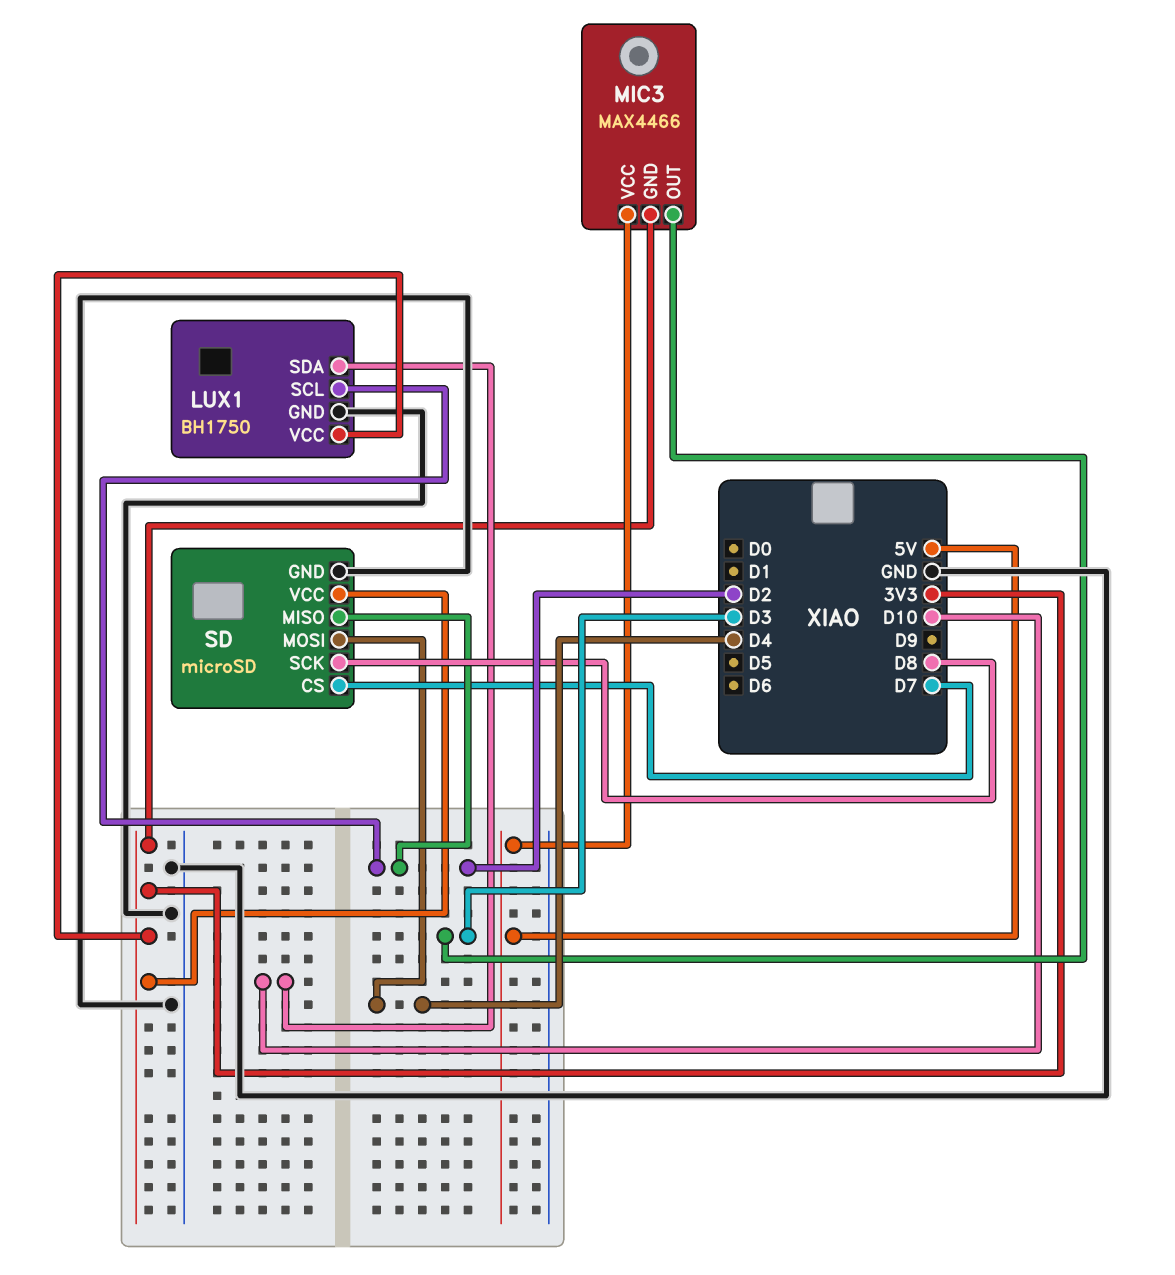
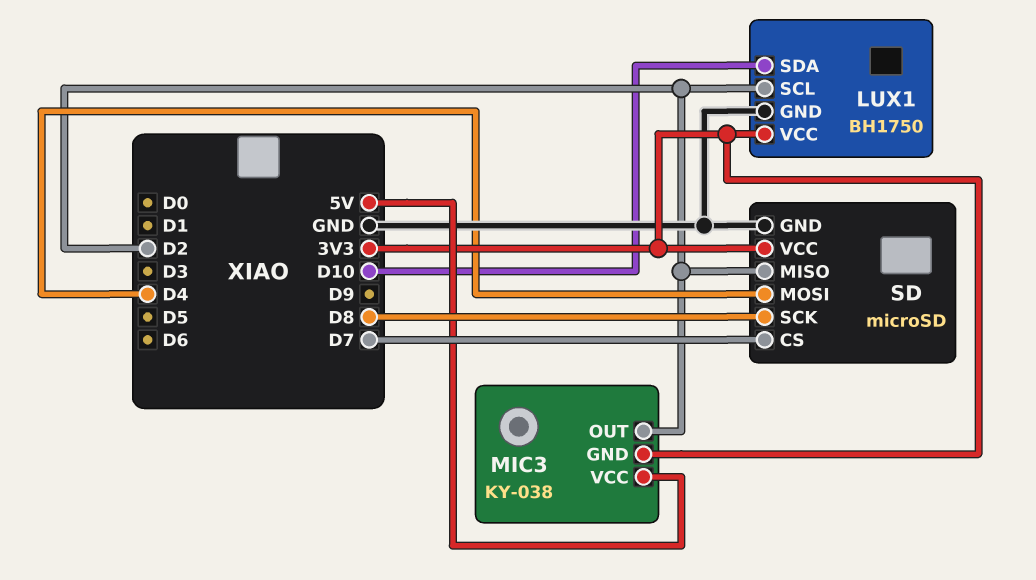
MIC3: MAX4466 -> KY-038
MIC3 pin OUT: D3 -> D2

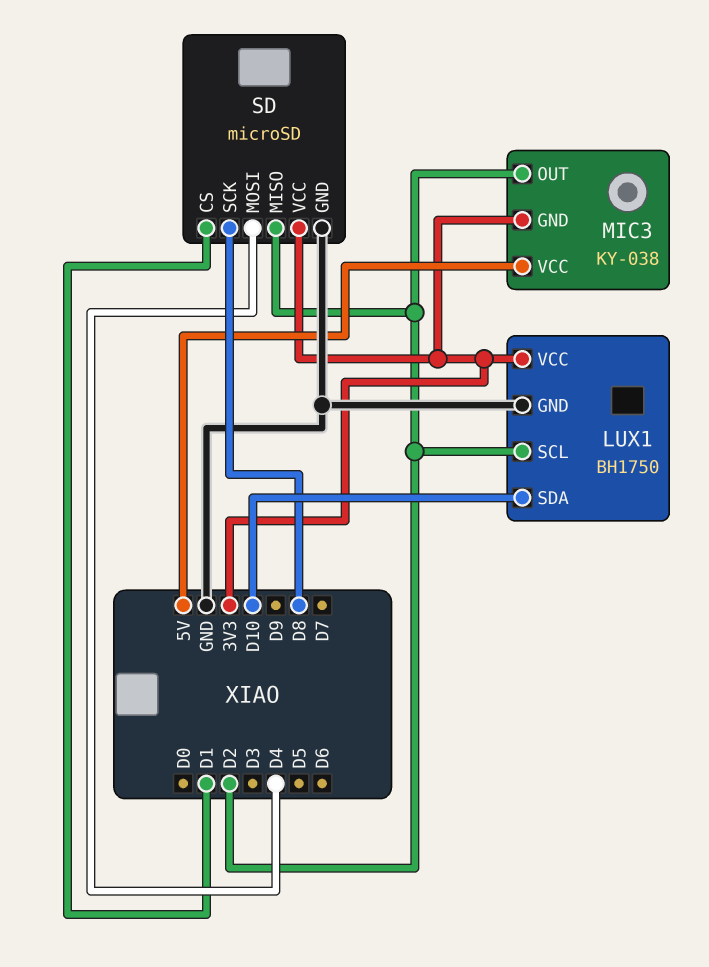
SD pin CS: D7 -> D1

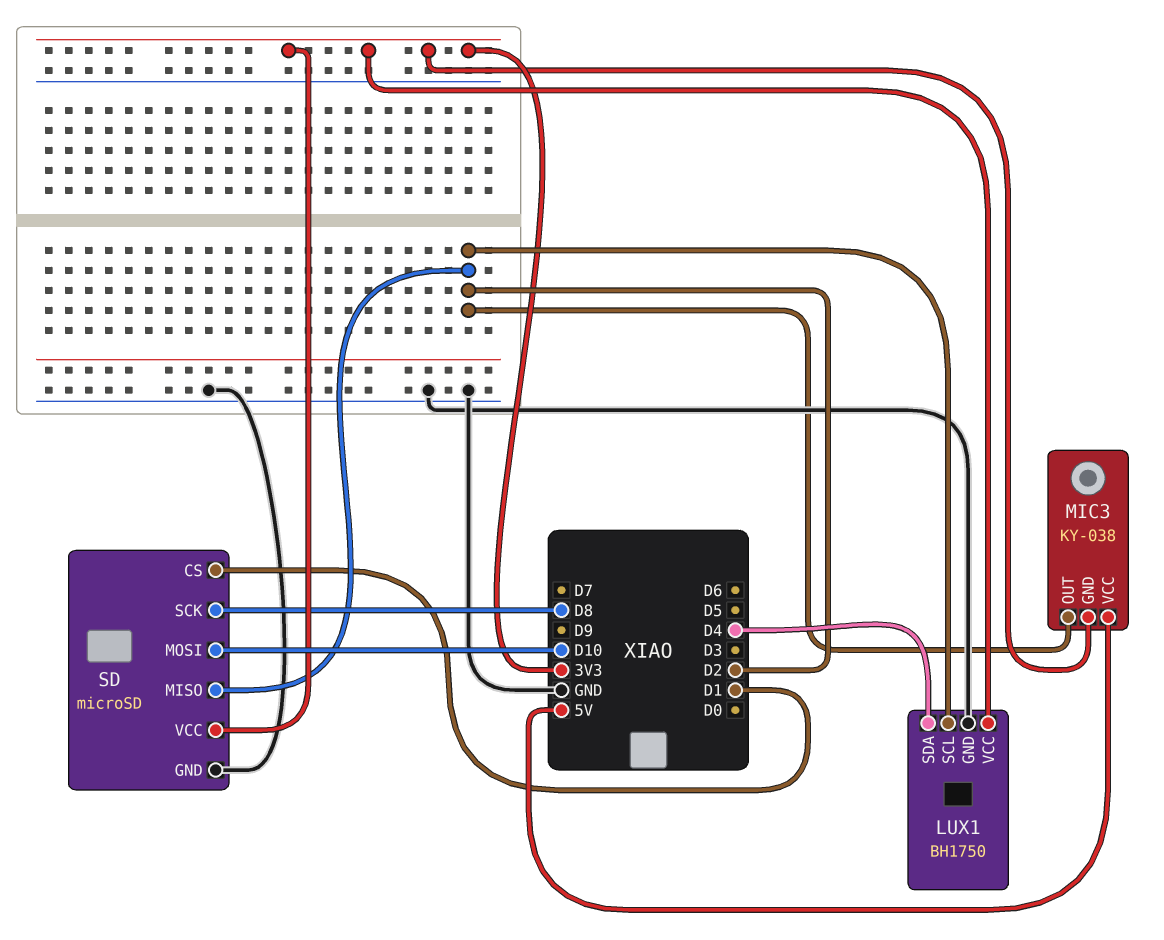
LUX1 pin SDA: D10 -> D4
SD pin MOSI: D4 -> D10

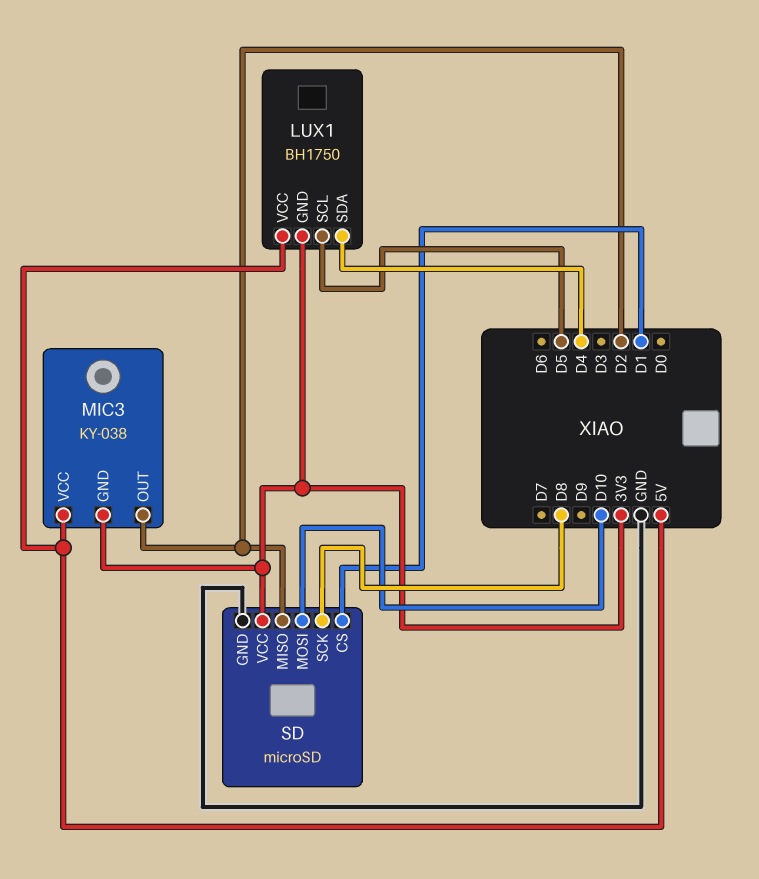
LUX1 pin GND: GND -> 3V3
LUX1 pin SCL: D2 -> D5
LUX1 pin VCC: 3V3 -> 5V

